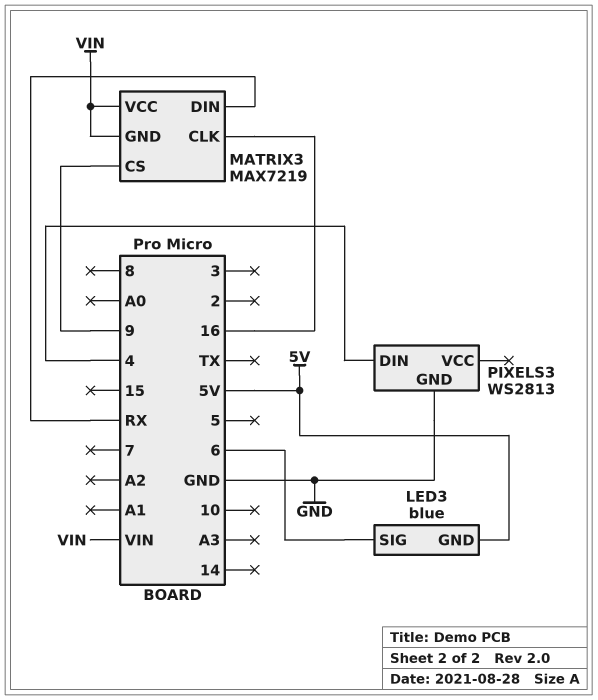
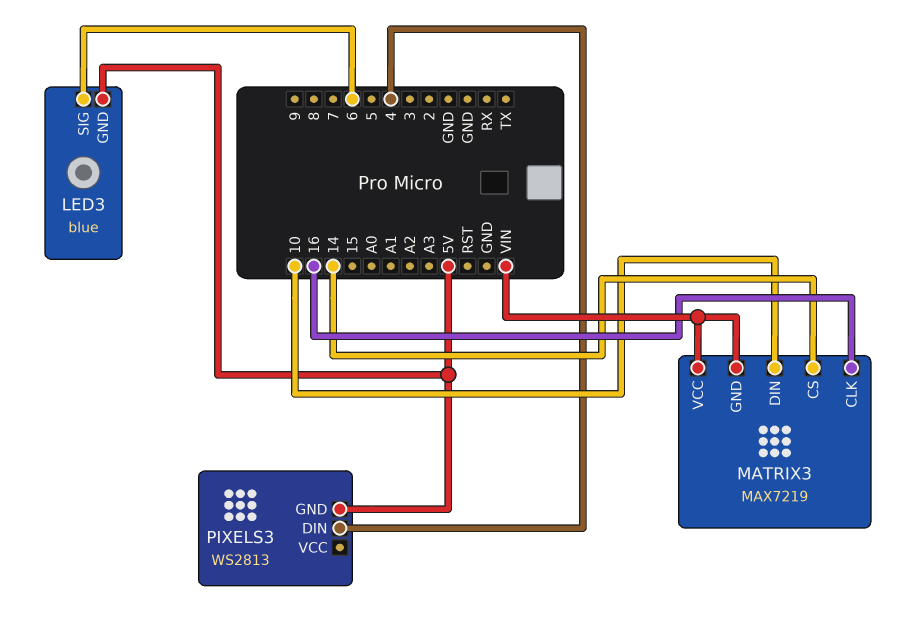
MATRIX3 pin CS: 9 -> 14
MATRIX3 pin DIN: RX -> 10
PIXELS3 pin GND: GND -> 5V

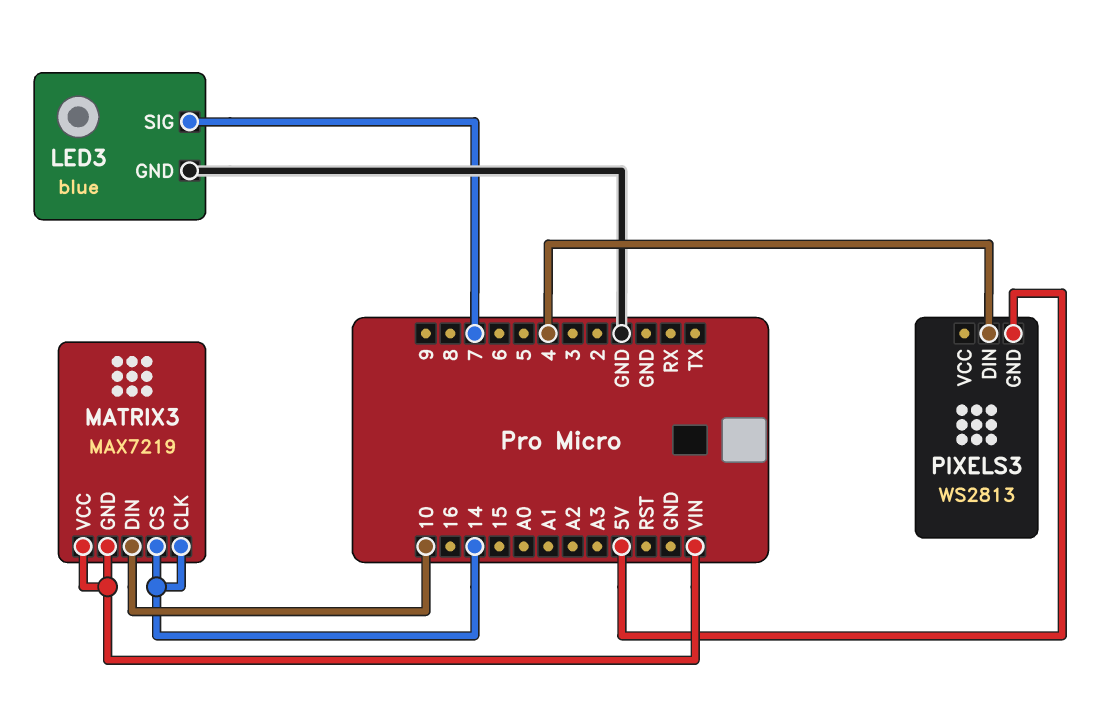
LED3 pin GND: 5V -> GND
LED3 pin SIG: 6 -> 7
MATRIX3 pin CLK: 16 -> 14

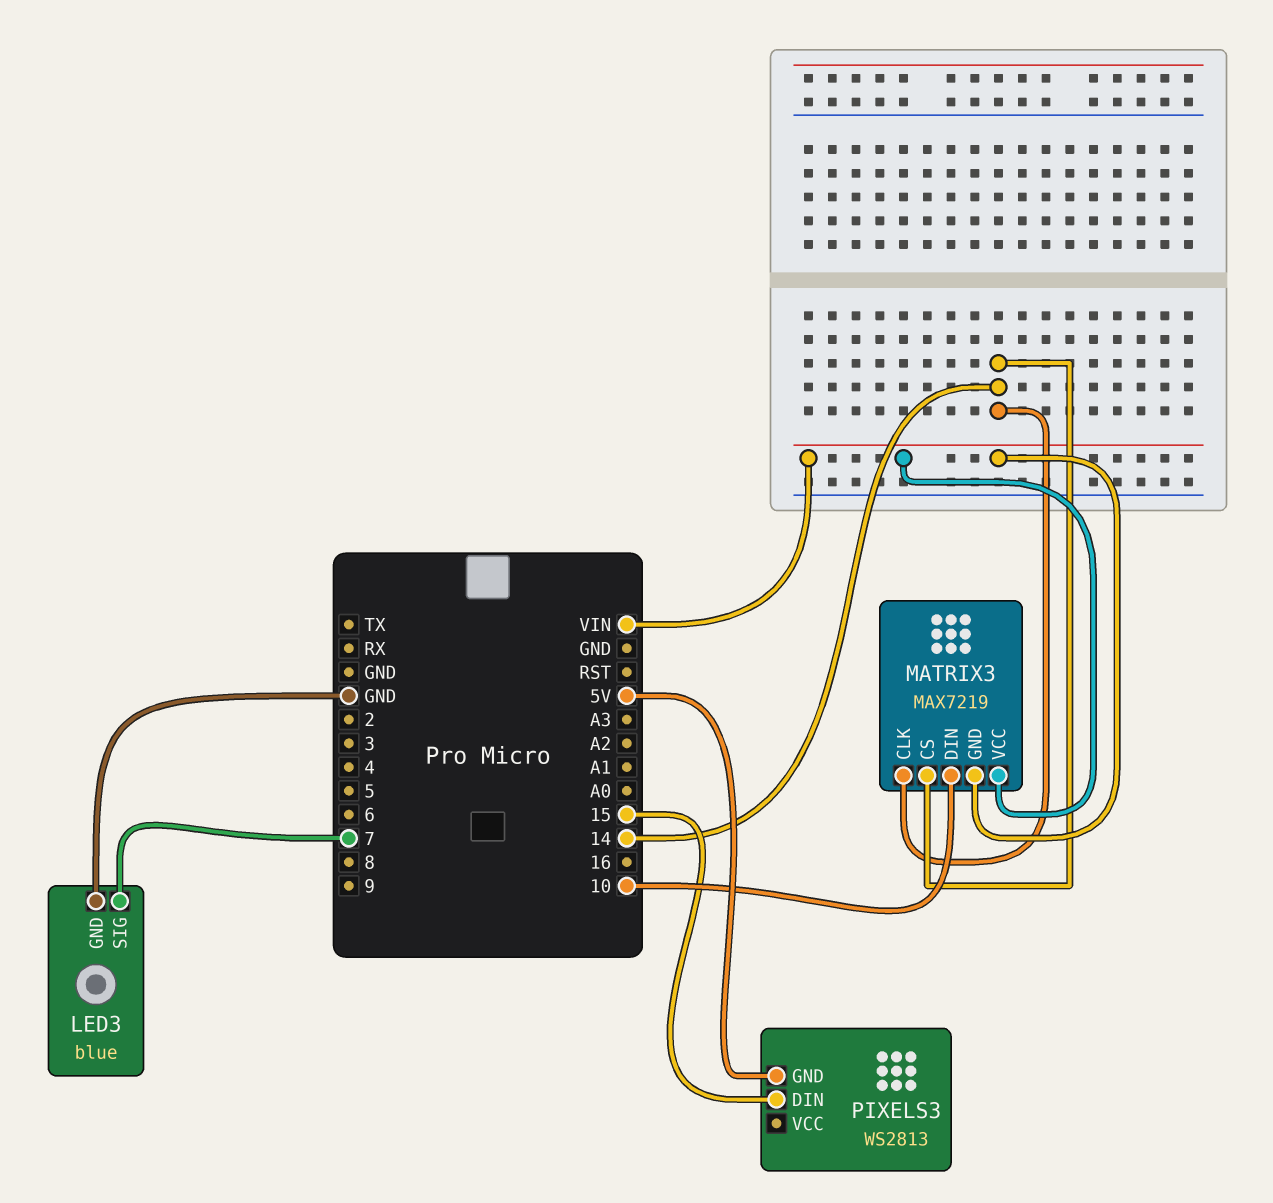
PIXELS3 pin DIN: 4 -> 15

